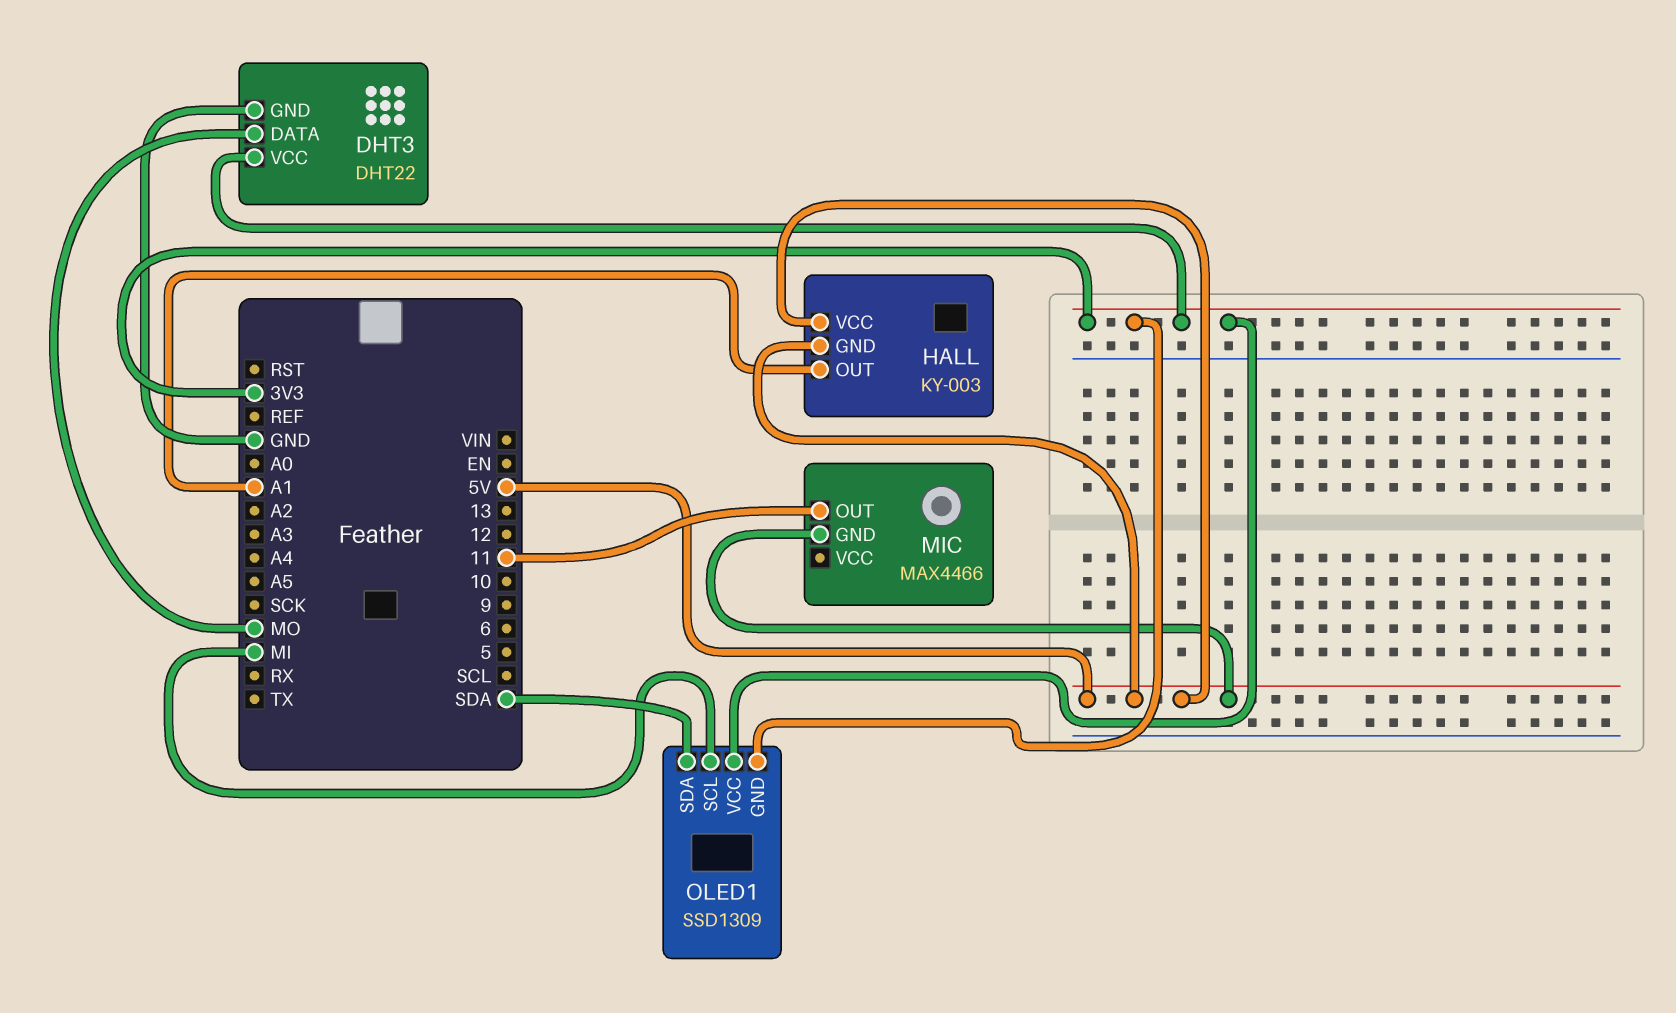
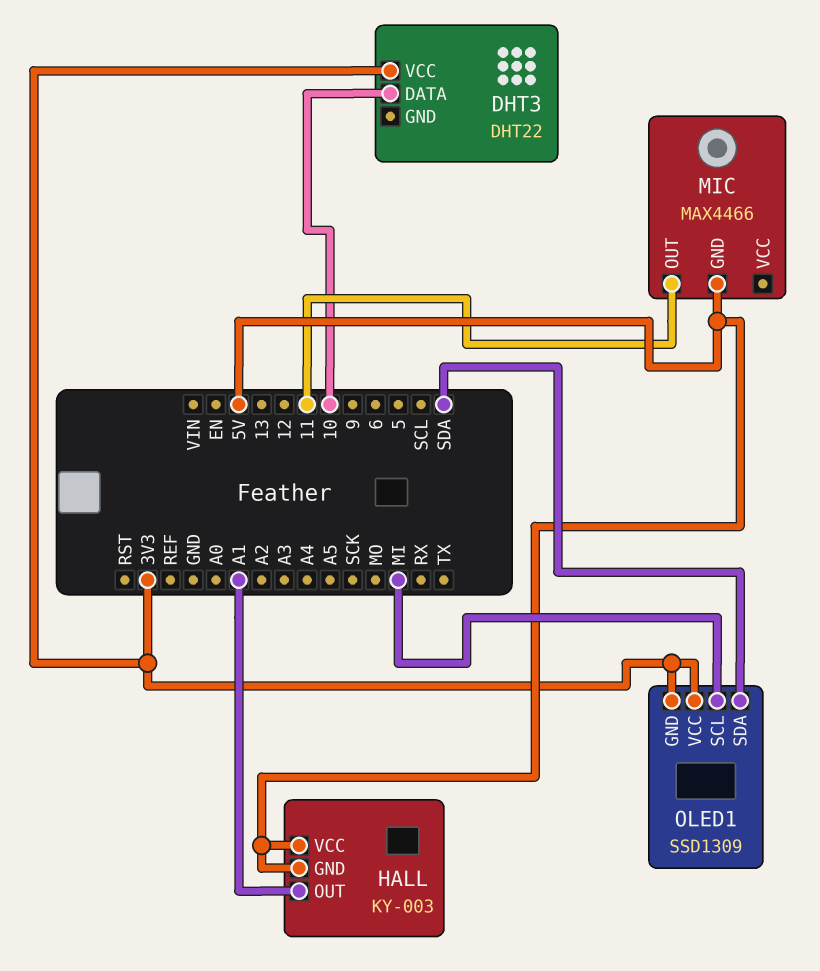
DHT3 pin DATA: MO -> 10
DHT3 pin GND: GND -> none

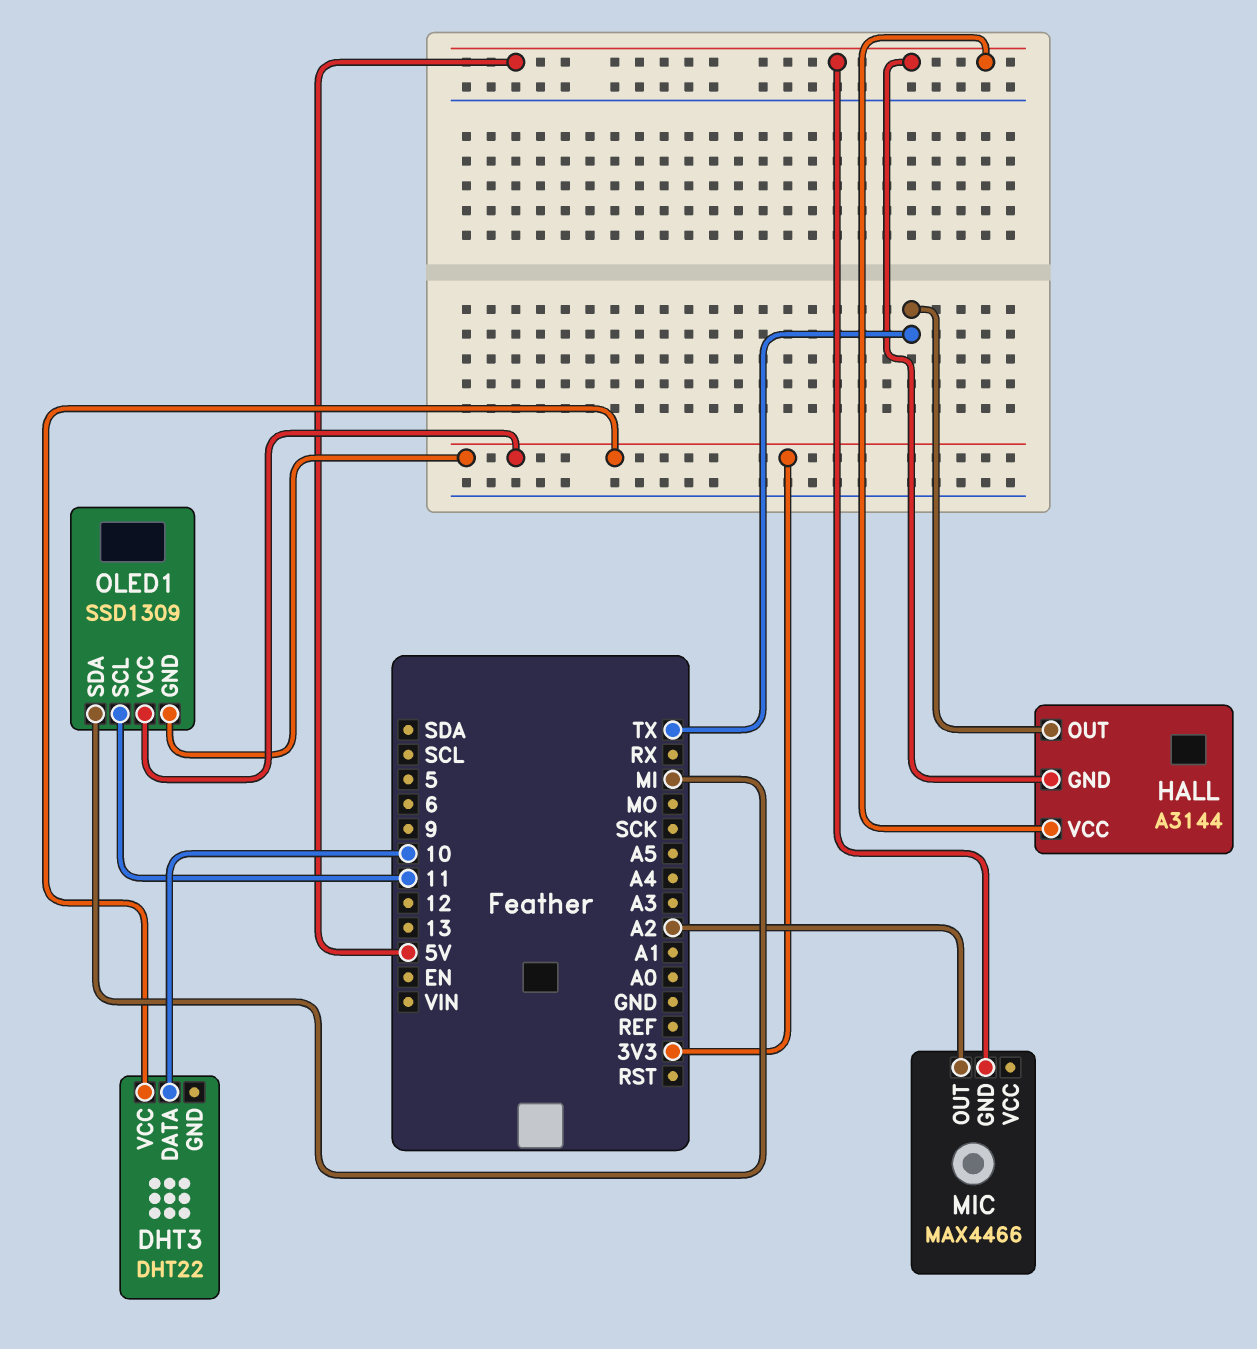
HALL: KY-003 -> A3144
HALL pin OUT: A1 -> TX
MIC pin OUT: 11 -> A2
OLED1 pin SCL: MI -> 11
OLED1 pin SDA: SDA -> MI

